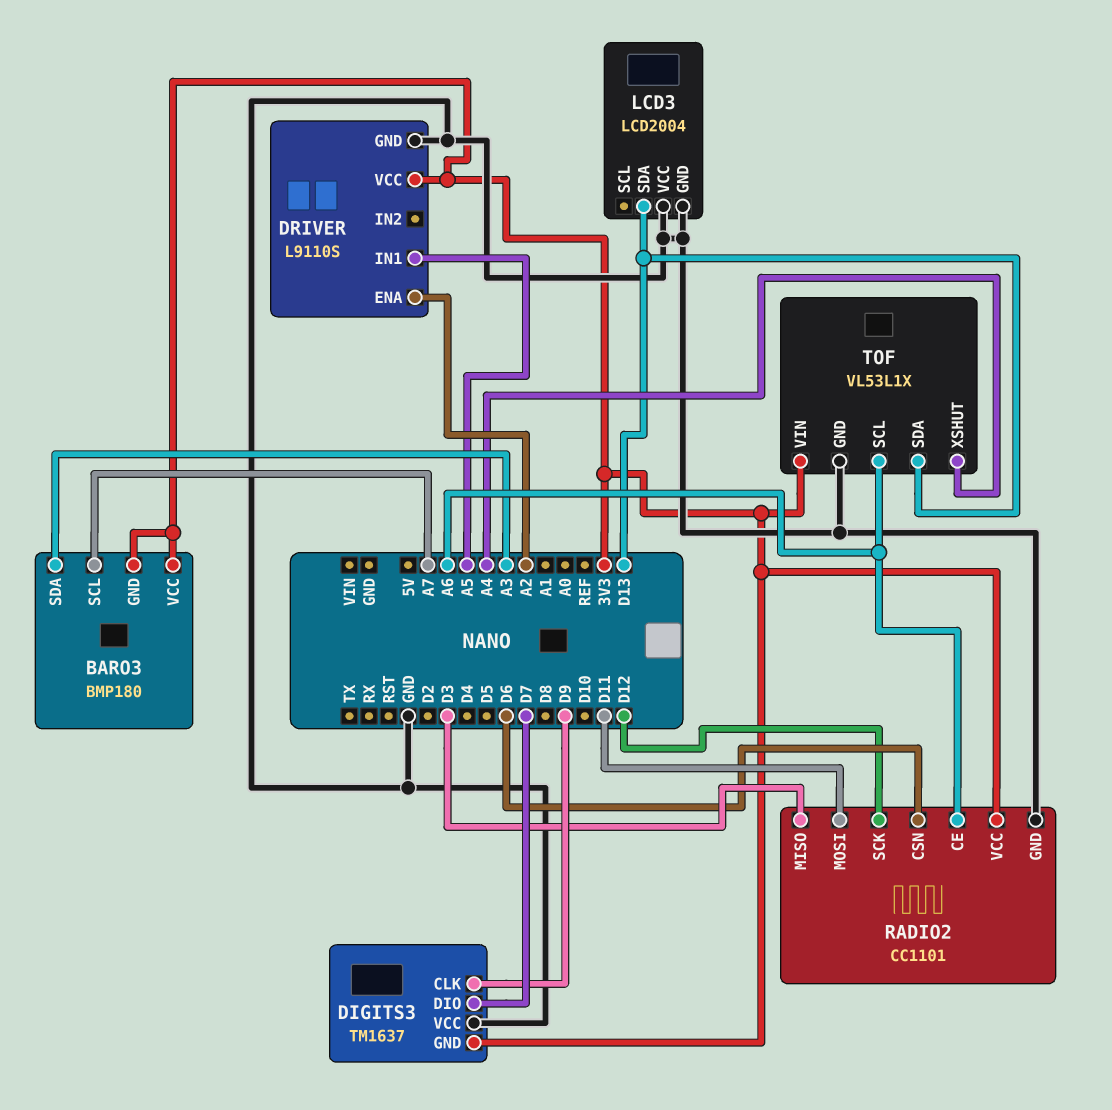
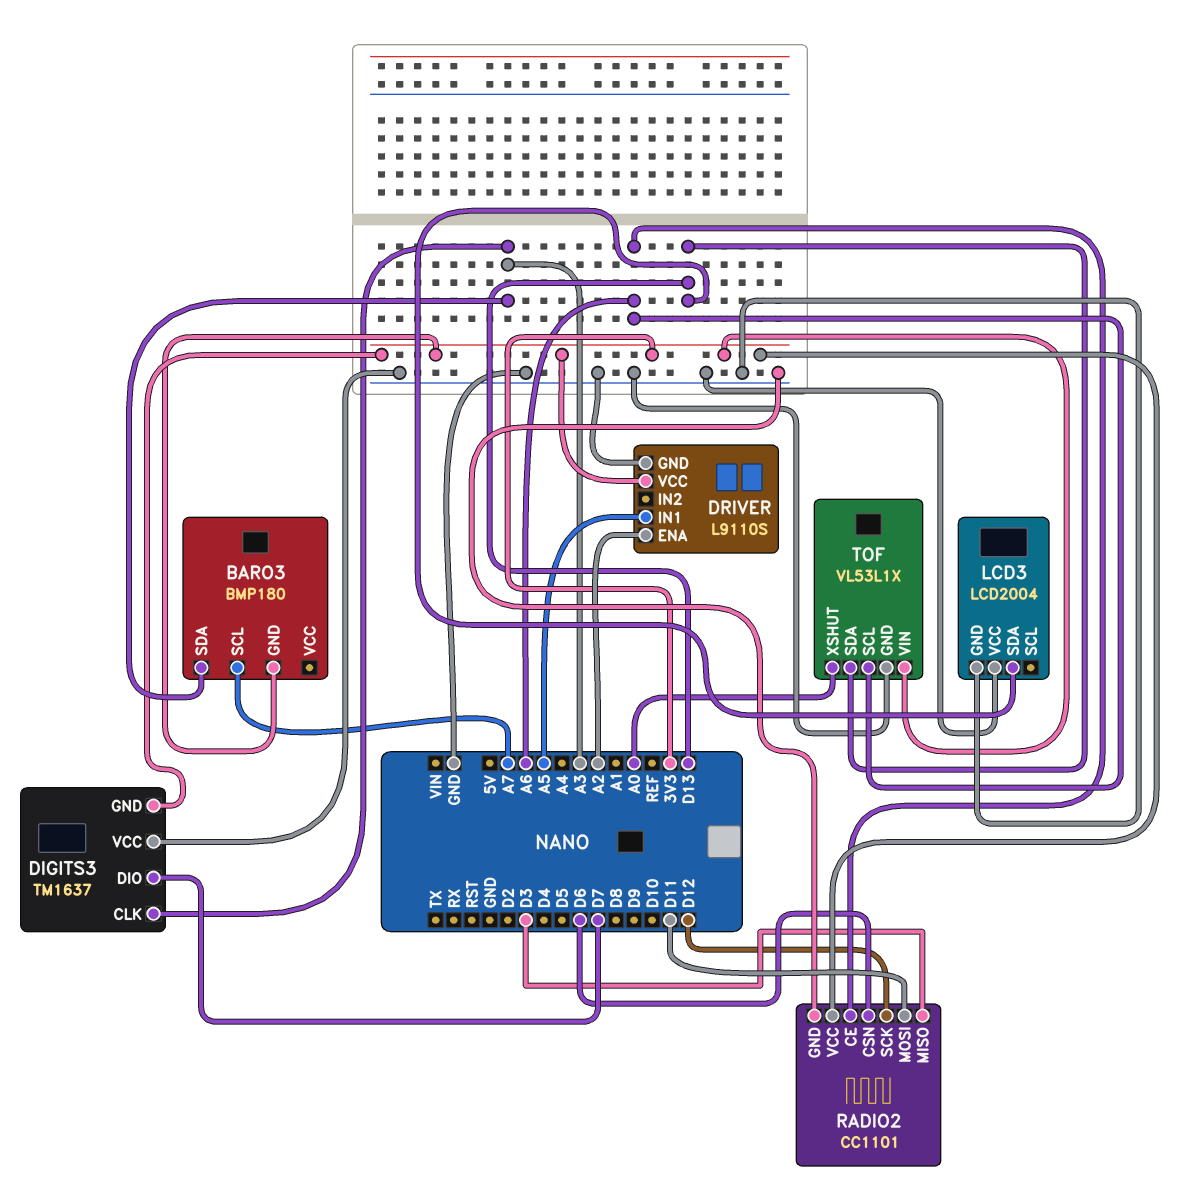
BARO3 pin VCC: 3V3 -> none
DIGITS3 pin CLK: D9 -> A3
TOF pin XSHUT: A4 -> A0

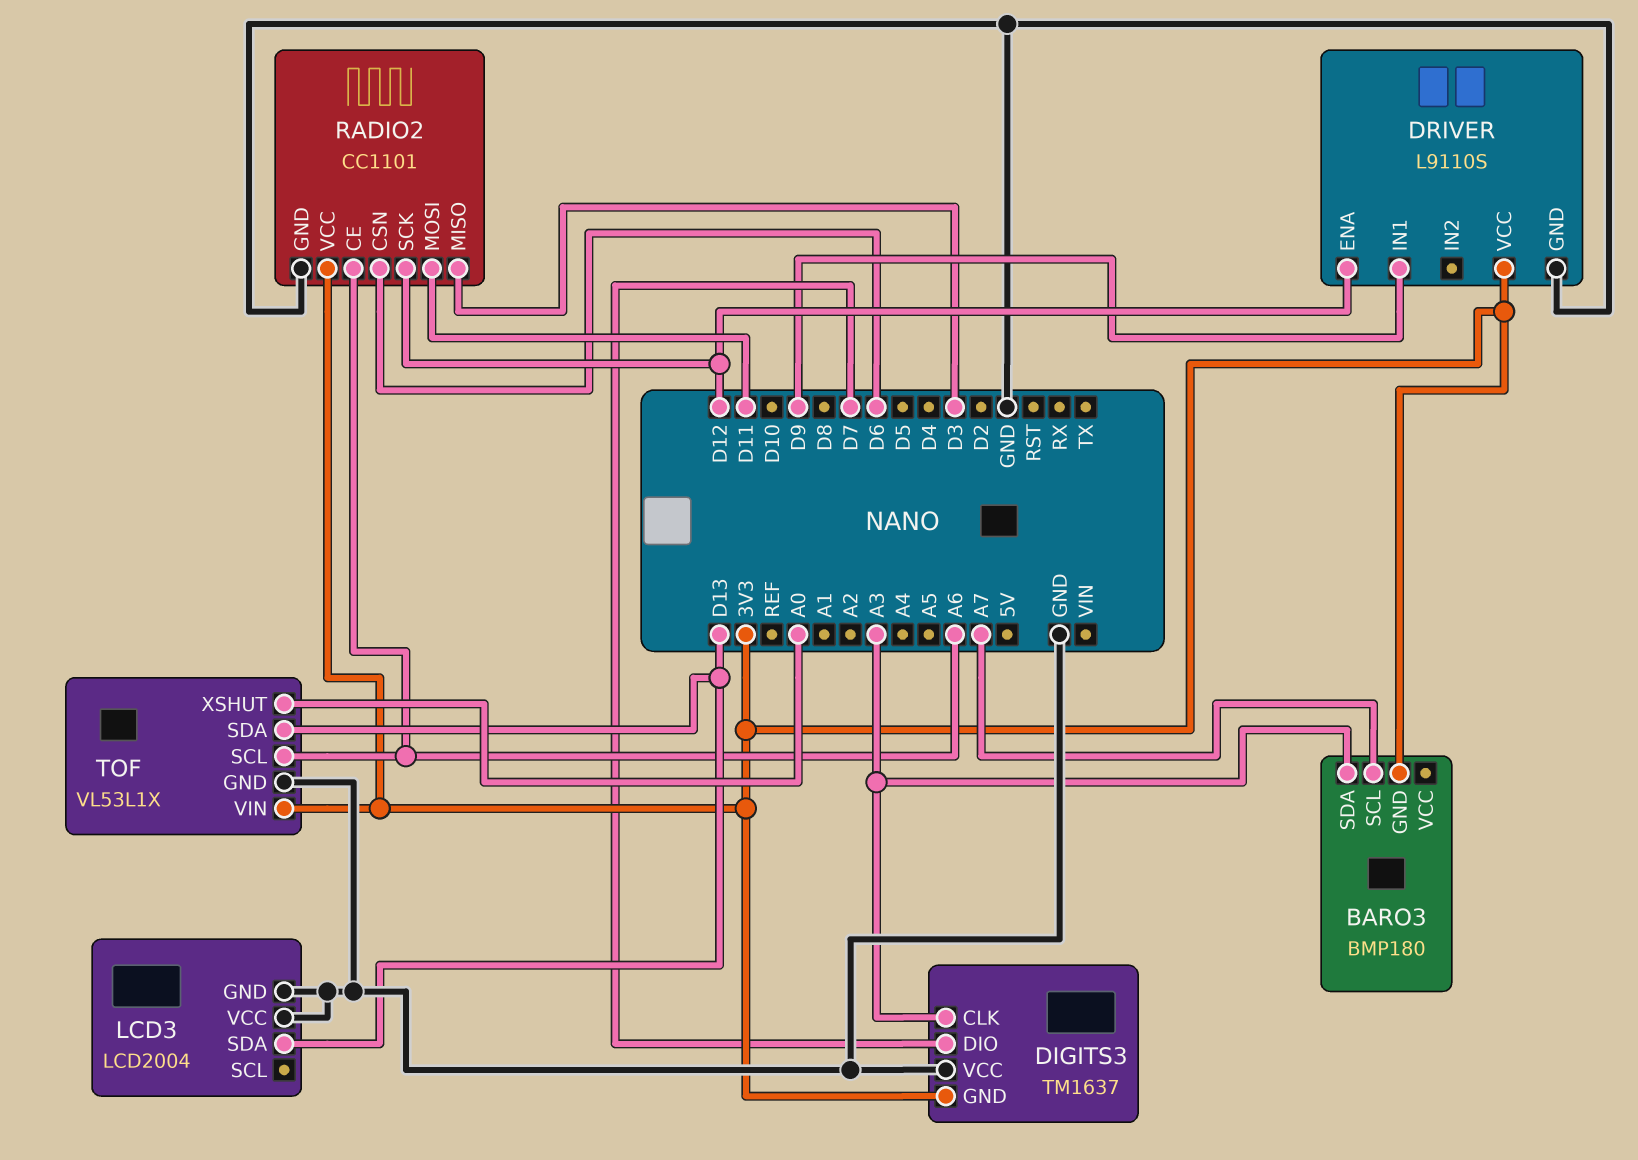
DRIVER pin ENA: A2 -> D12
DRIVER pin IN1: A5 -> D9

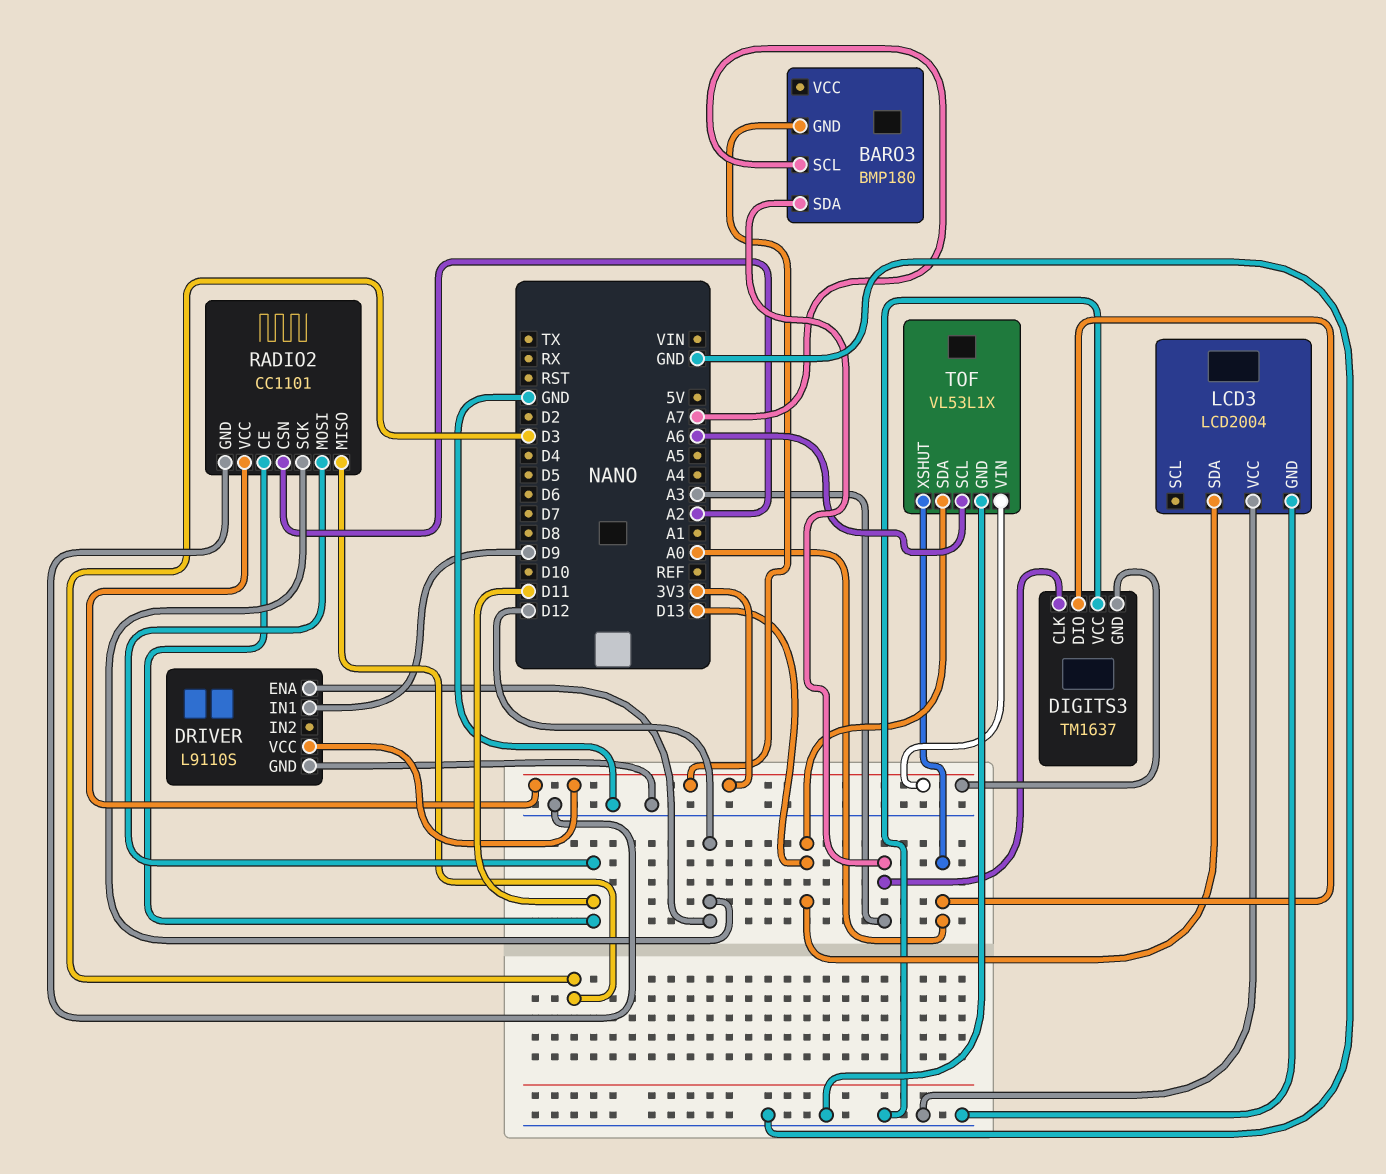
DIGITS3 pin DIO: D7 -> A0
RADIO2 pin CE: A6 -> D11
RADIO2 pin CSN: D6 -> A2

